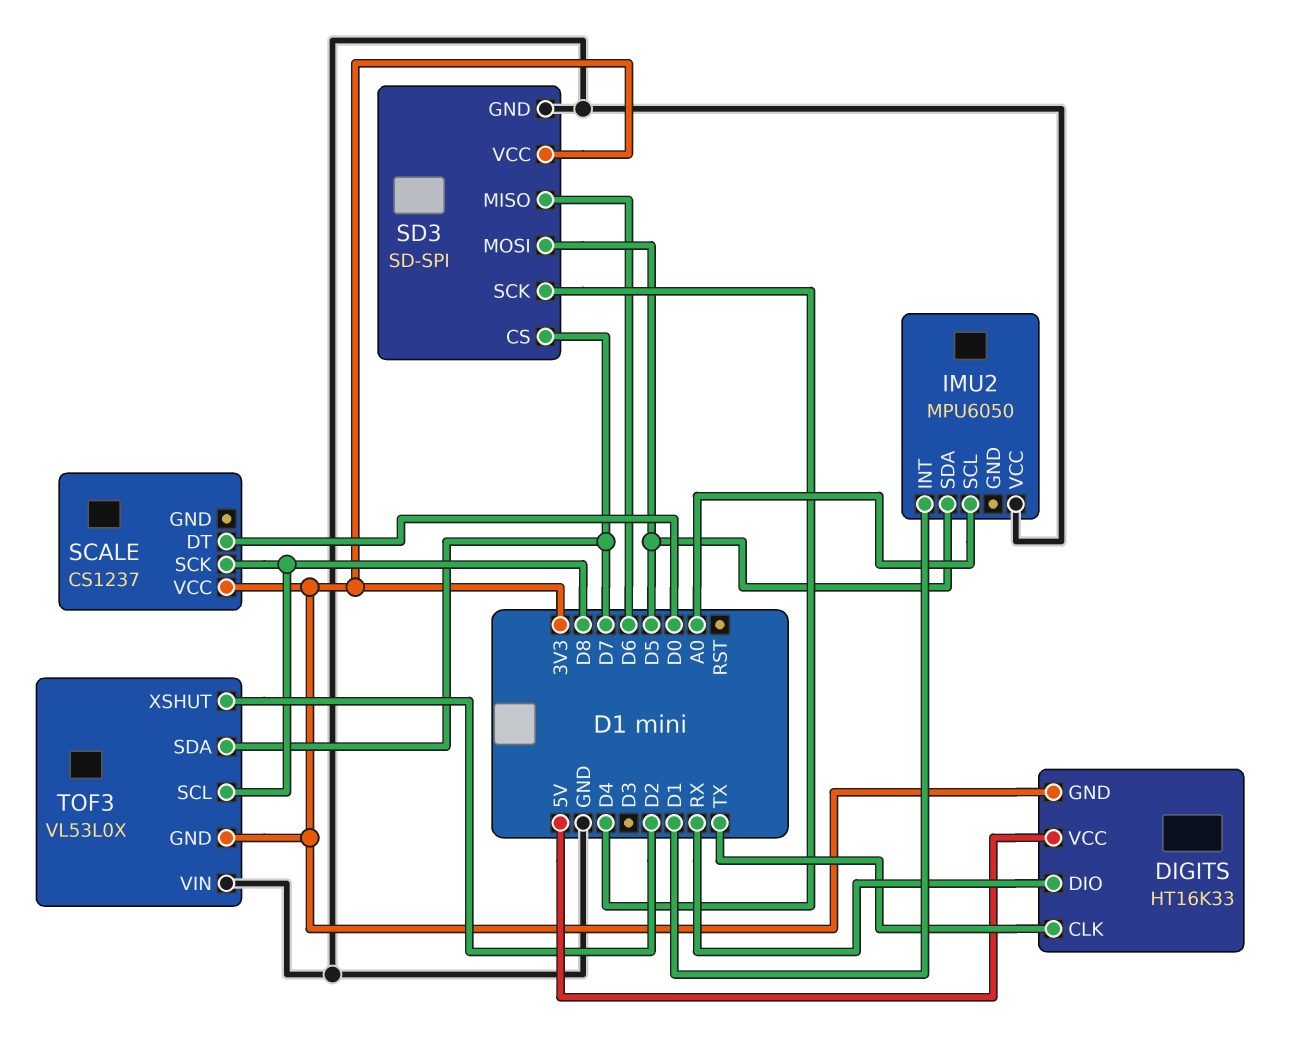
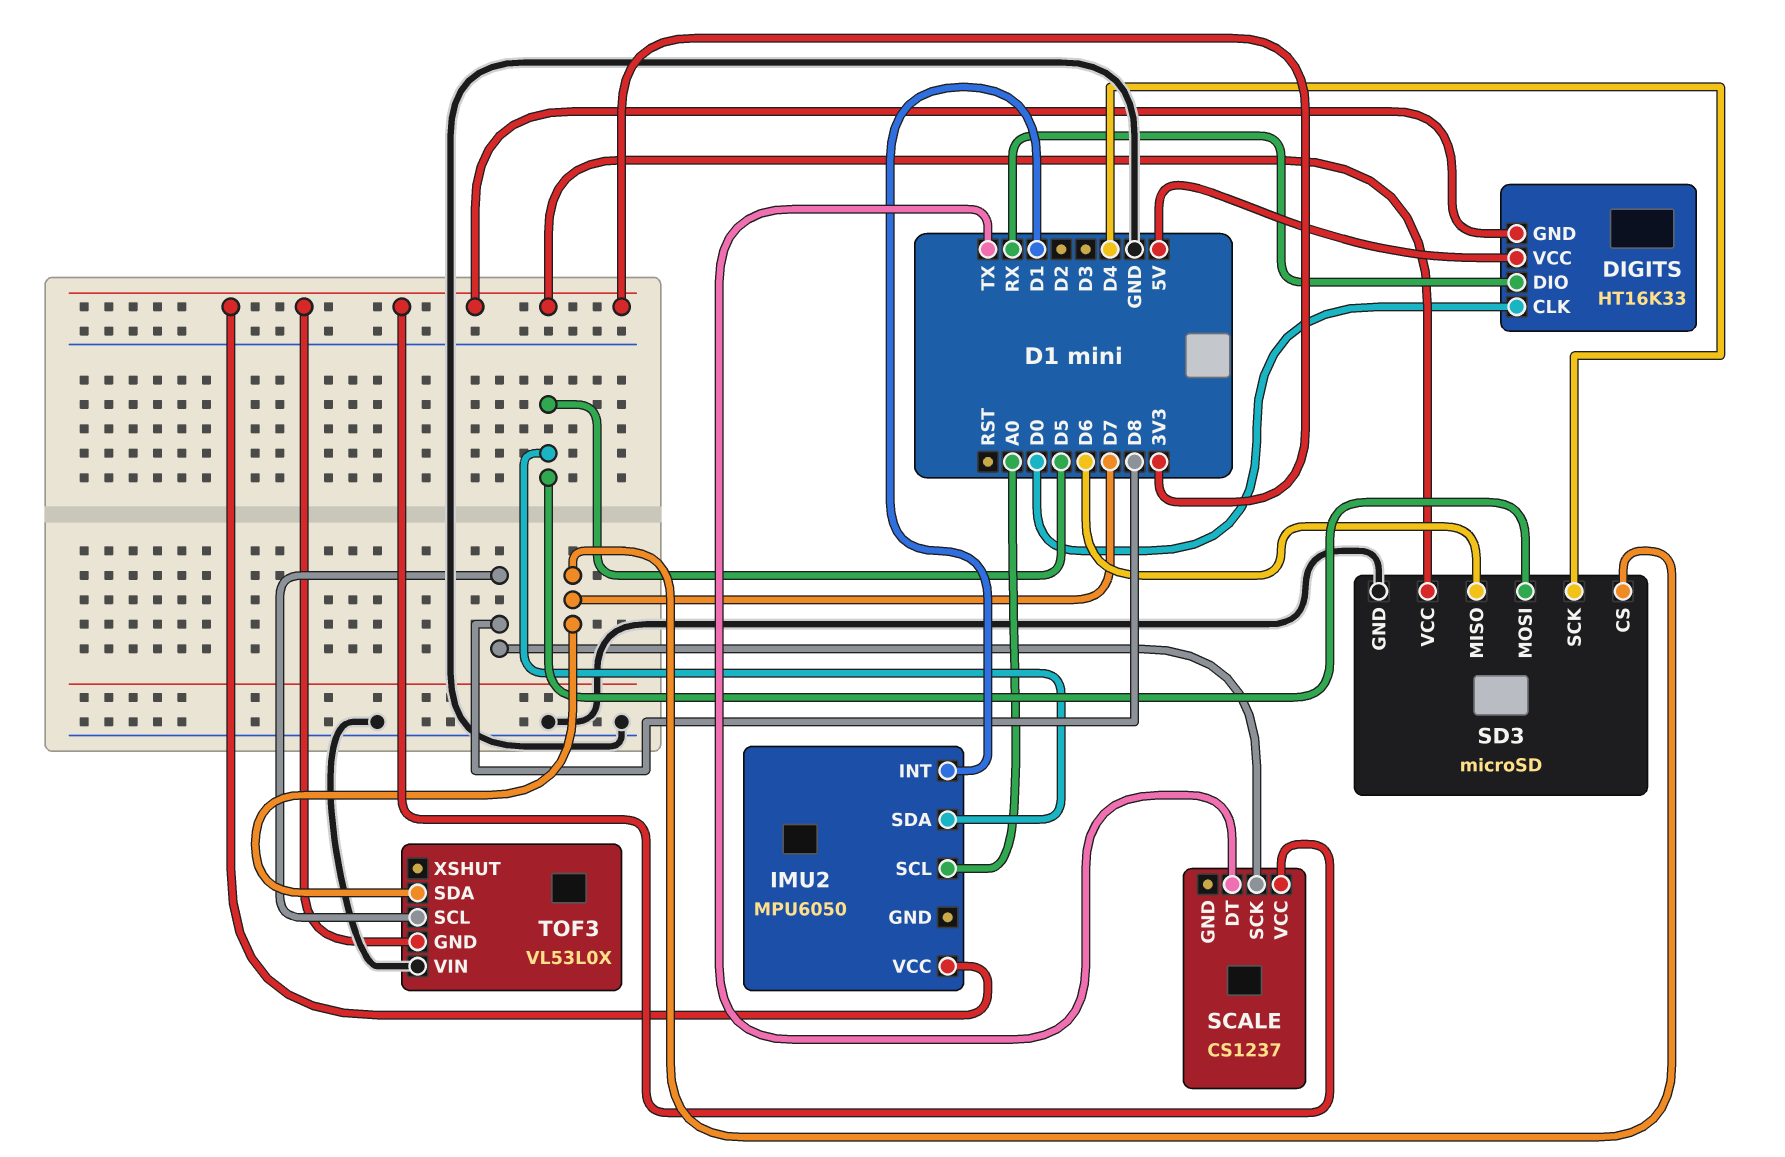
DIGITS pin CLK: TX -> D0
IMU2 pin VCC: GND -> 3V3
SCALE pin DT: D0 -> TX
SD3: SD-SPI -> microSD
TOF3 pin XSHUT: D2 -> none

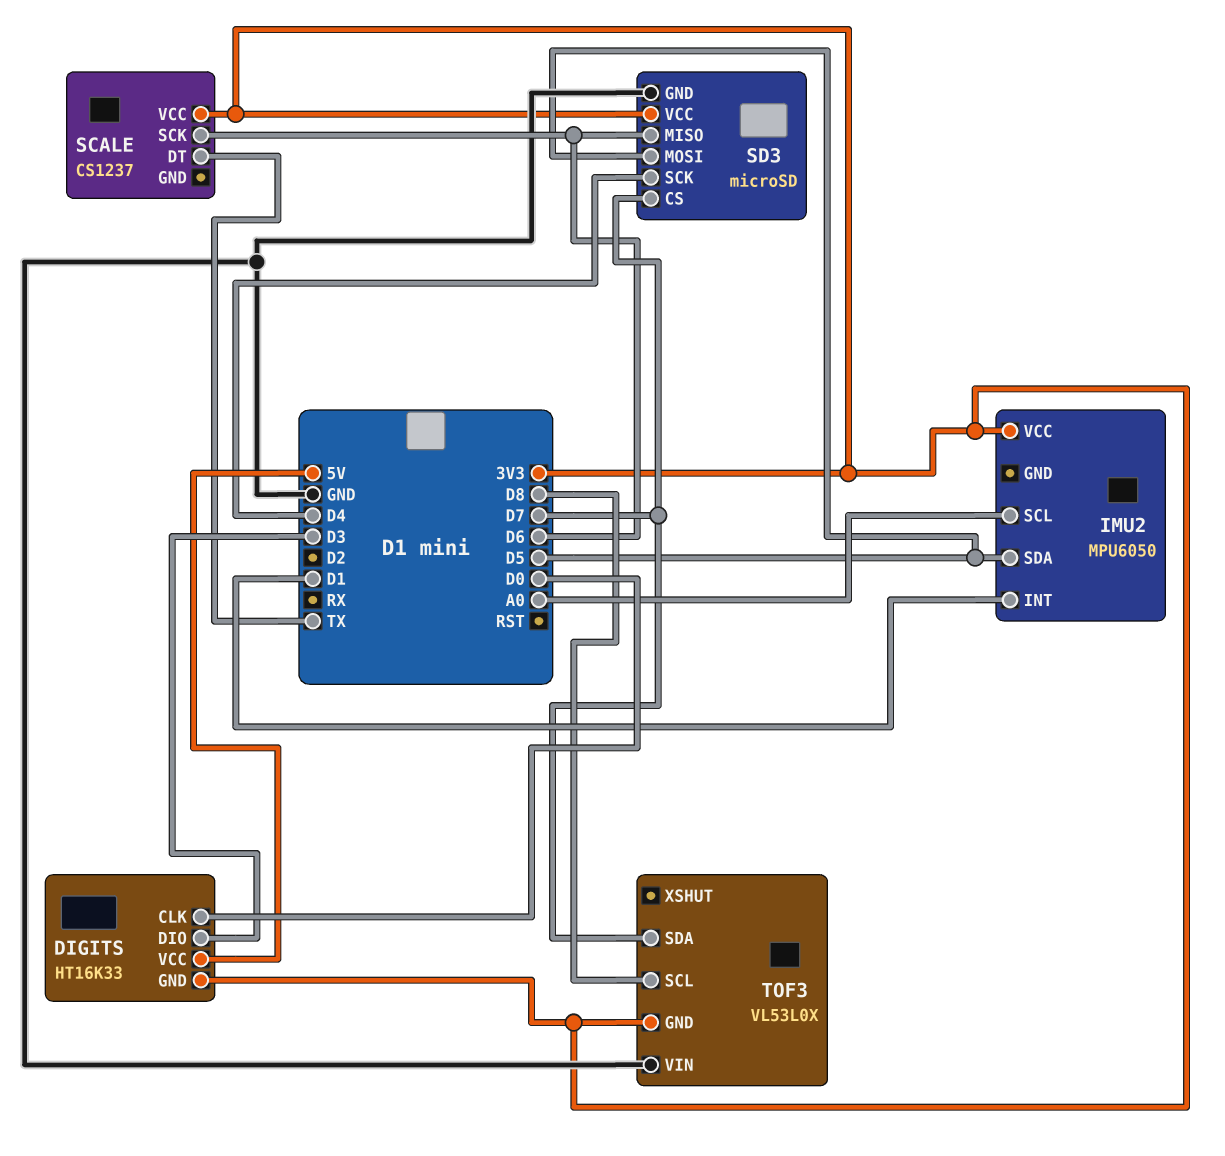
DIGITS pin DIO: RX -> D3
SCALE pin SCK: D8 -> D6

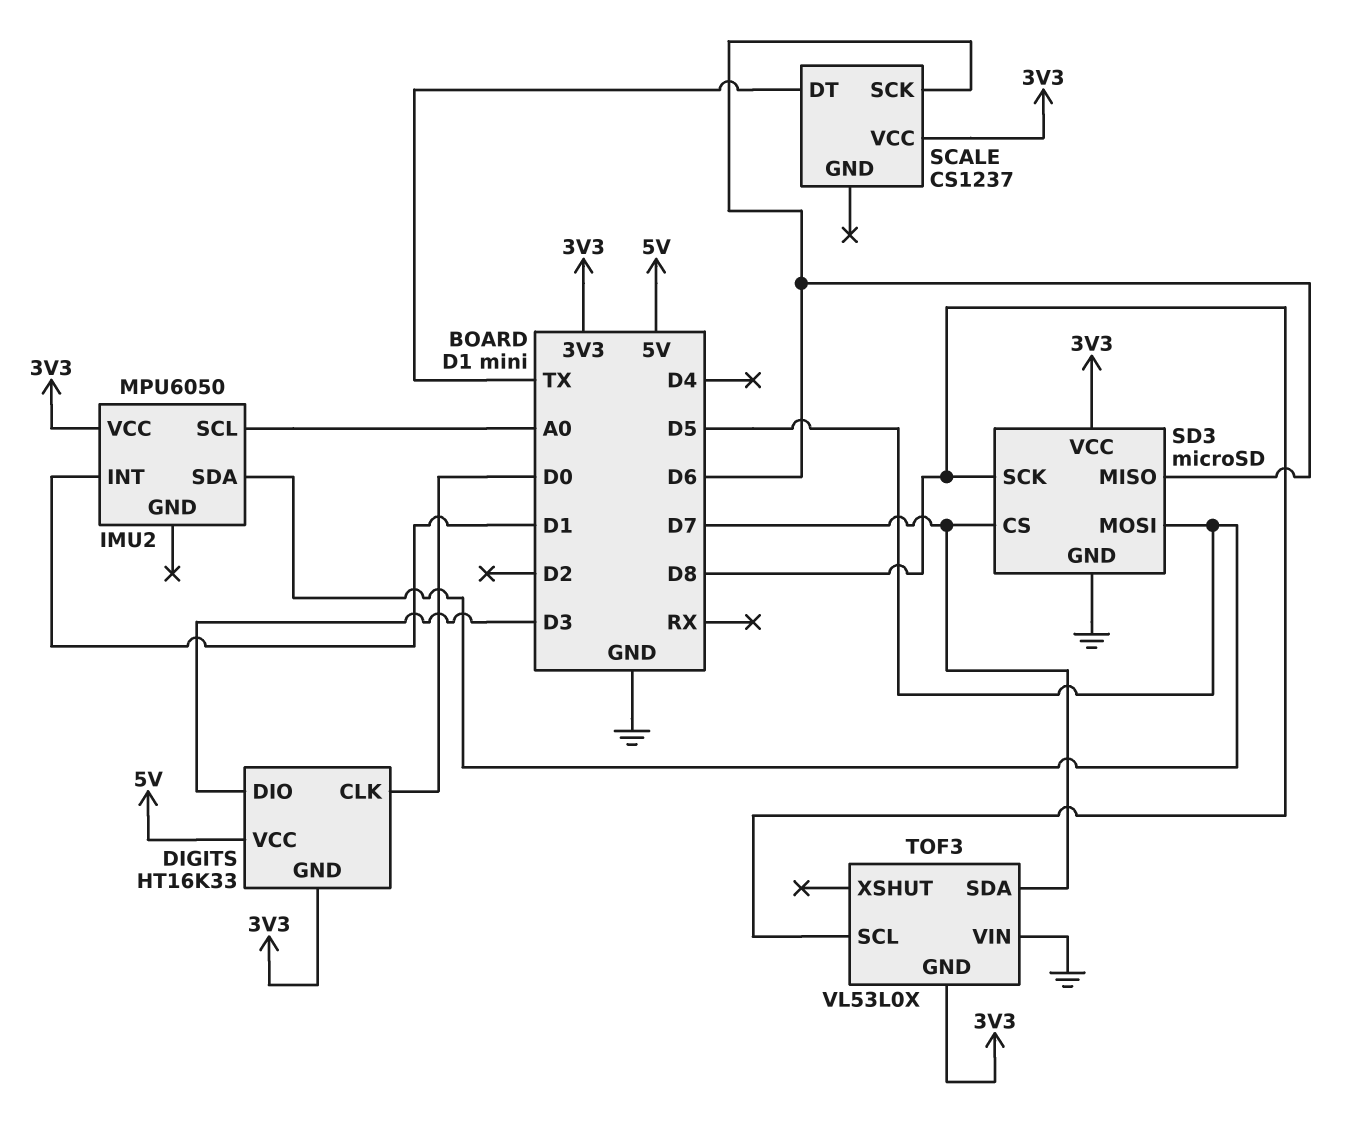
SD3 pin SCK: D4 -> D8

